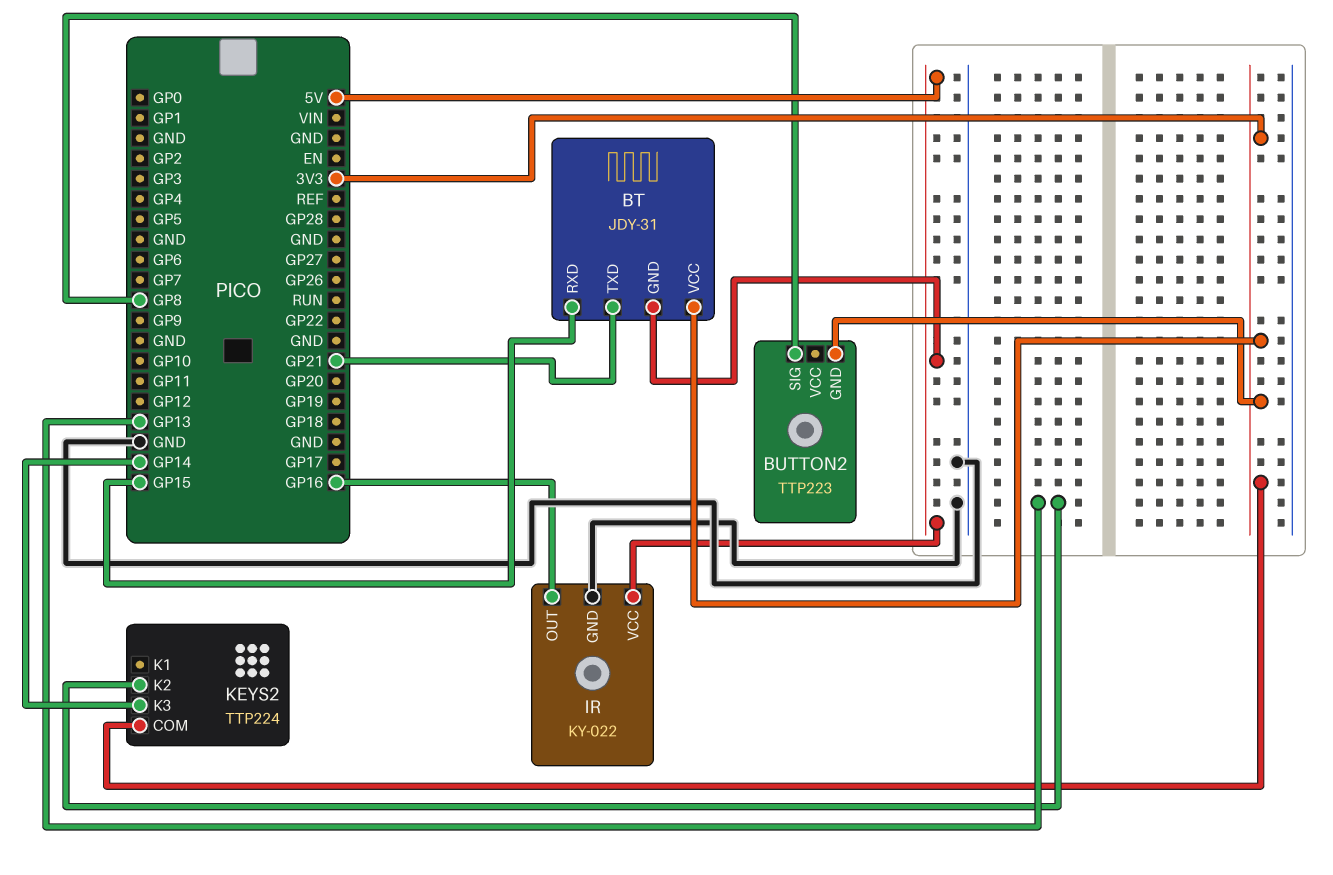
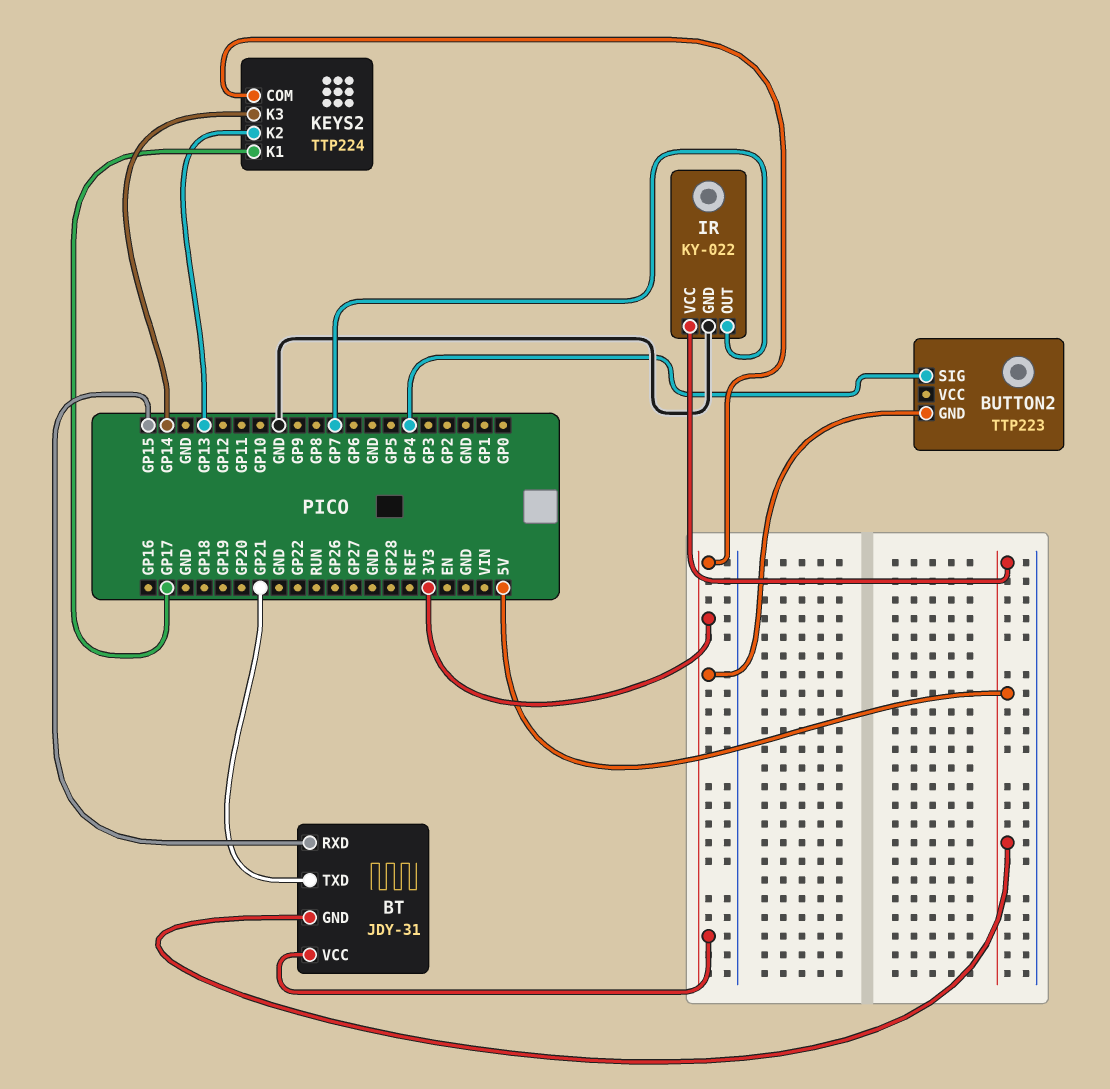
BUTTON2 pin SIG: GP8 -> GP4
IR pin OUT: GP16 -> GP7
KEYS2 pin K1: none -> GP17

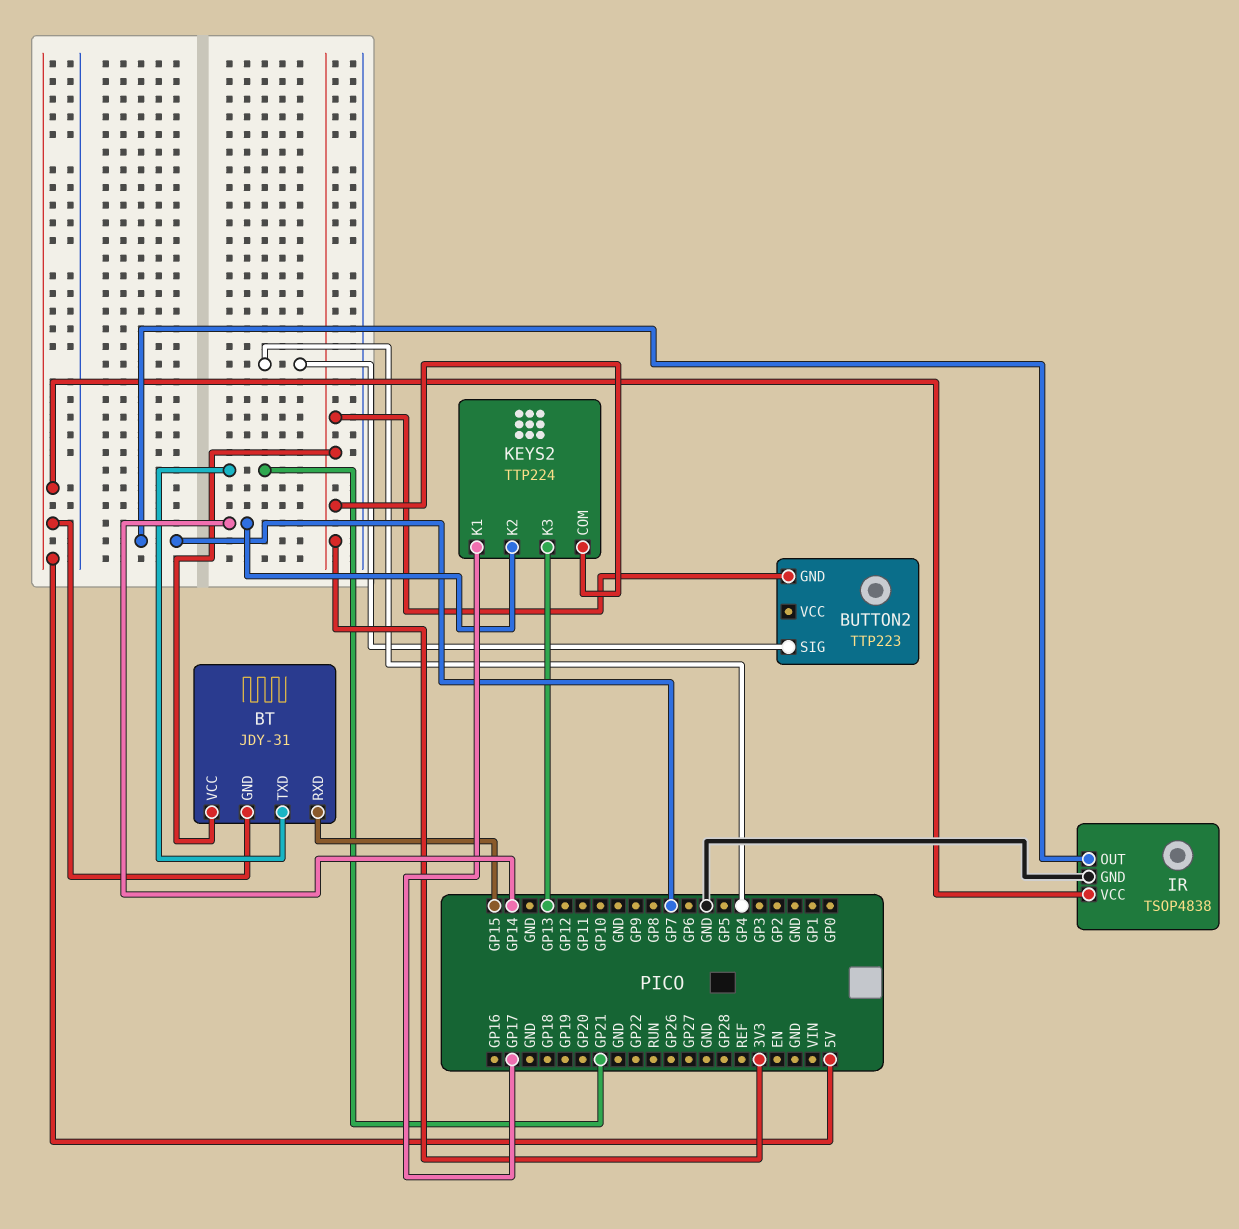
IR: KY-022 -> TSOP4838
KEYS2 pin K2: GP13 -> GP14
KEYS2 pin K3: GP14 -> GP13

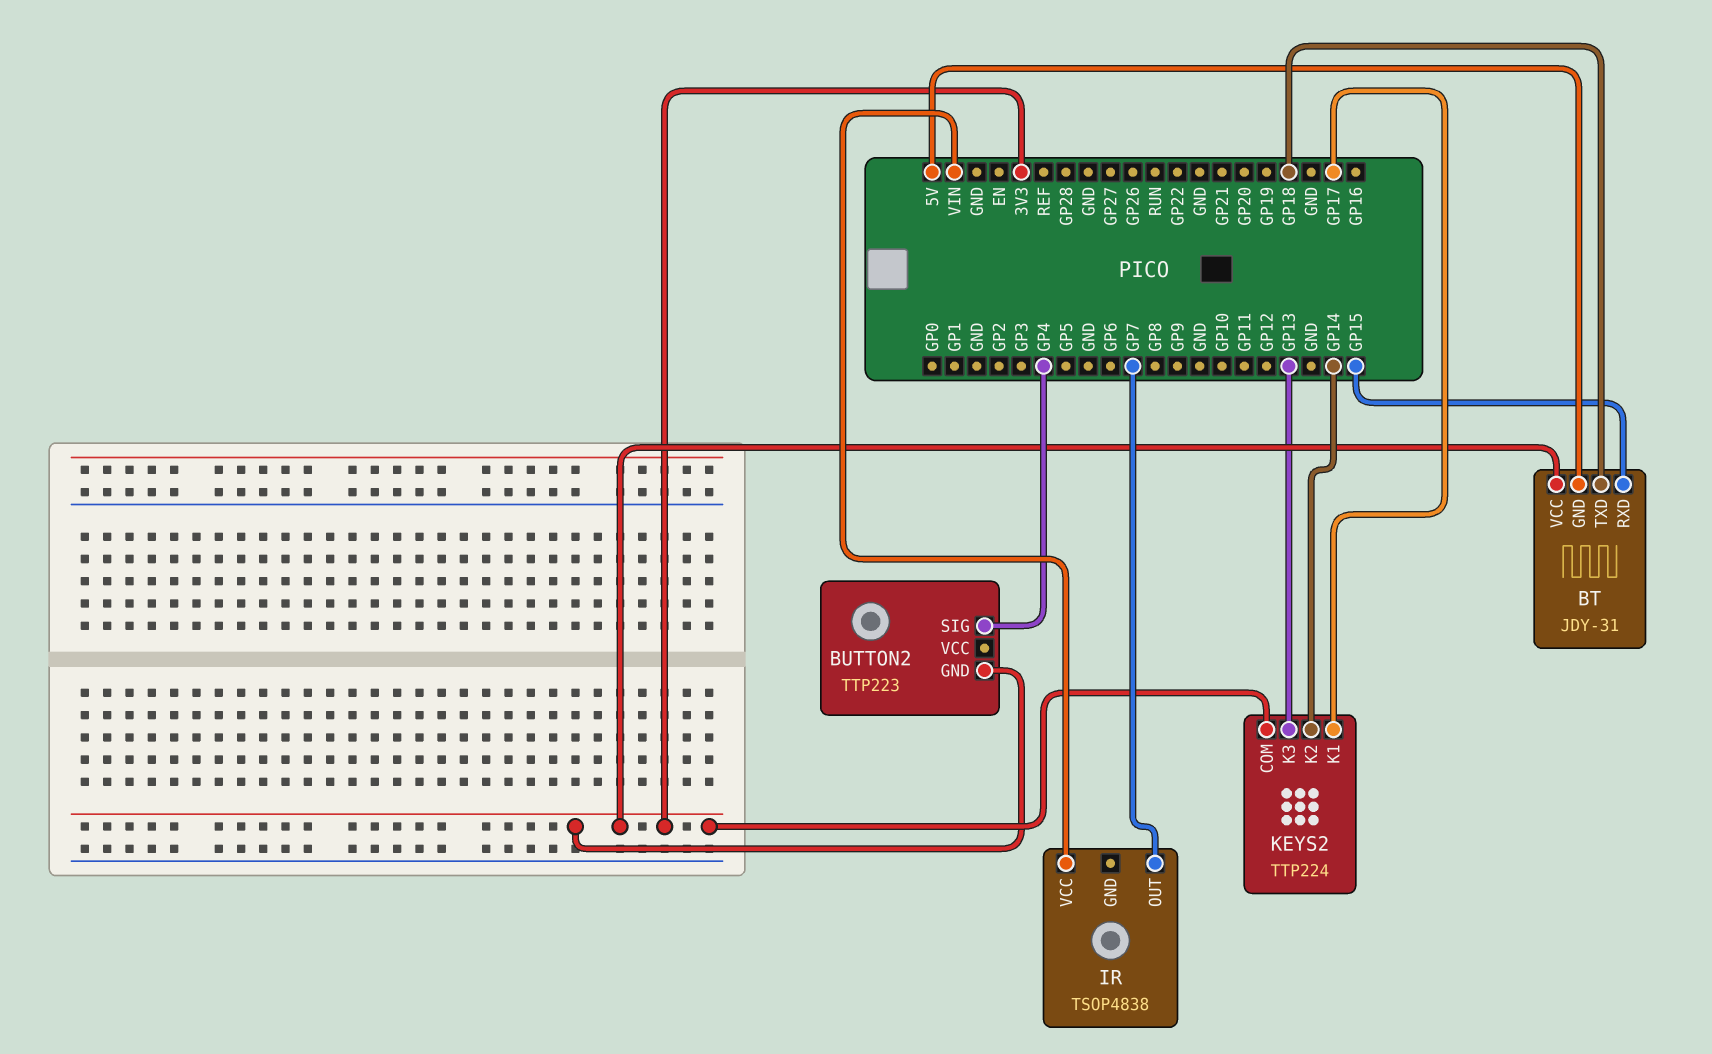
BT pin TXD: GP21 -> GP18
IR pin GND: GND -> none
IR pin VCC: 5V -> VIN

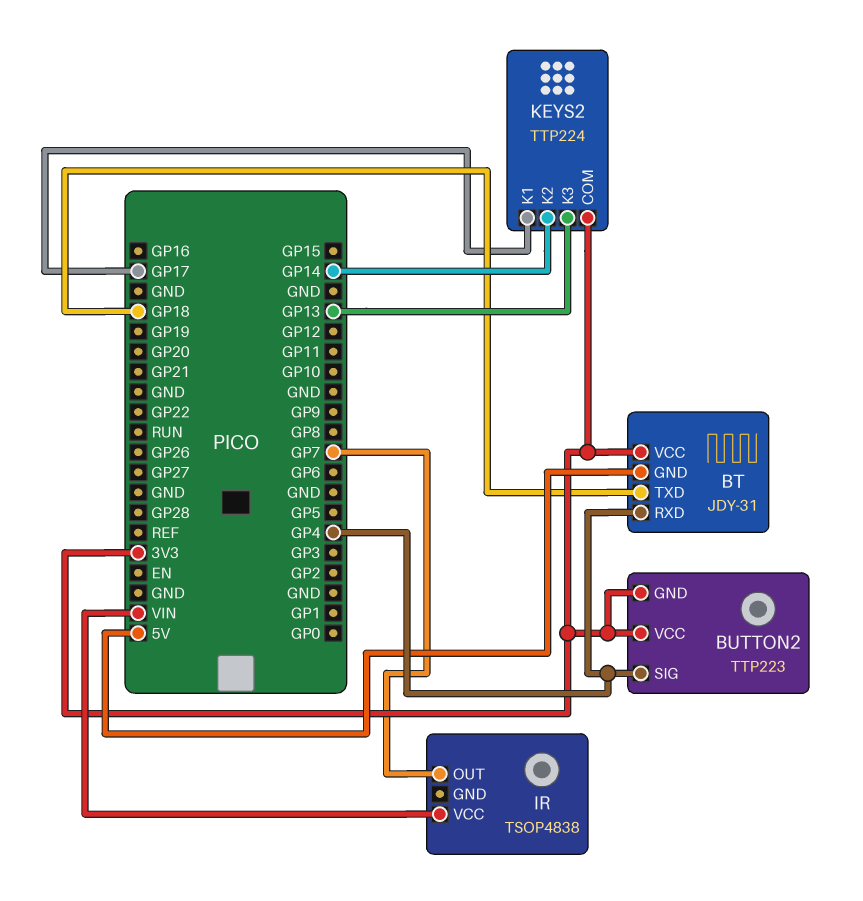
BT pin RXD: GP15 -> GP4
BUTTON2 pin VCC: none -> 3V3

